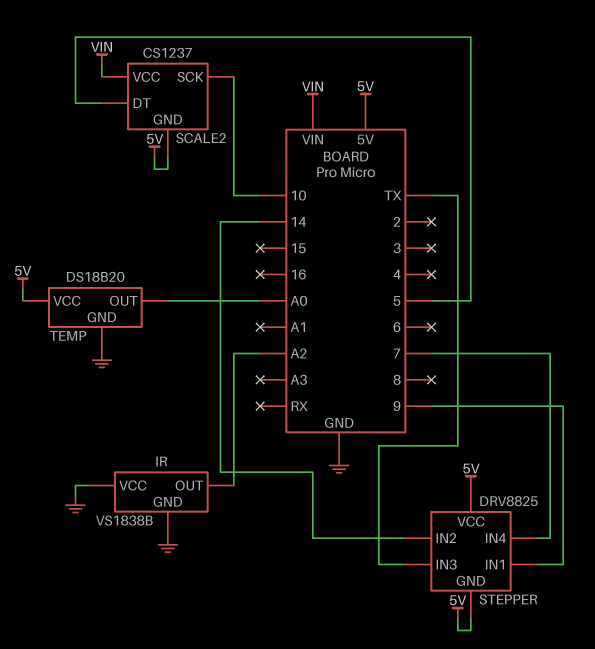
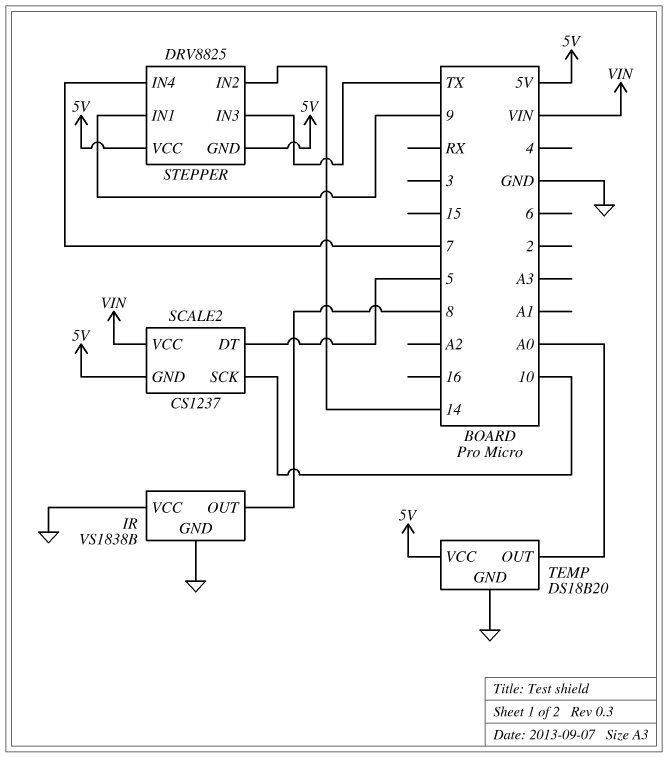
IR pin OUT: A2 -> 8

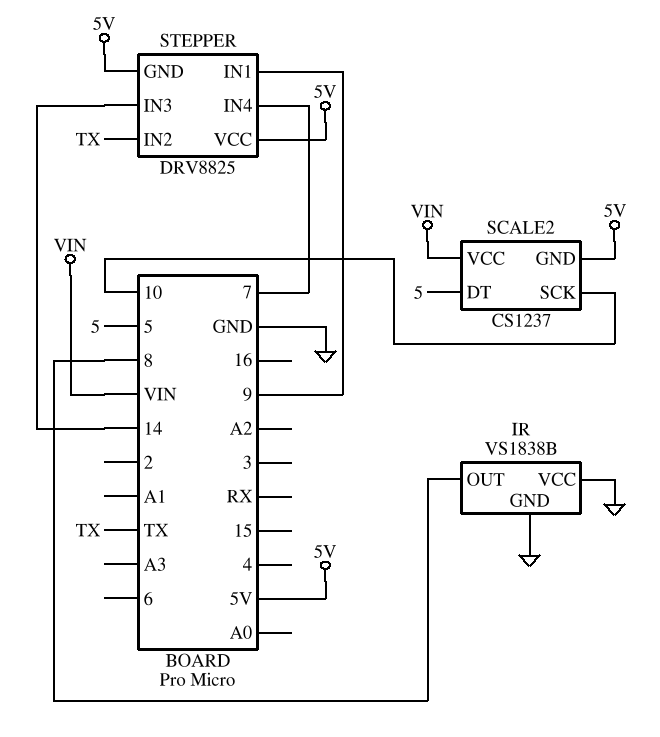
STEPPER pin IN2: 14 -> TX
STEPPER pin IN3: TX -> 14
TEMP: DS18B20 -> none
TEMP pin GND: GND -> none
TEMP pin OUT: A0 -> none
TEMP pin VCC: 5V -> none

